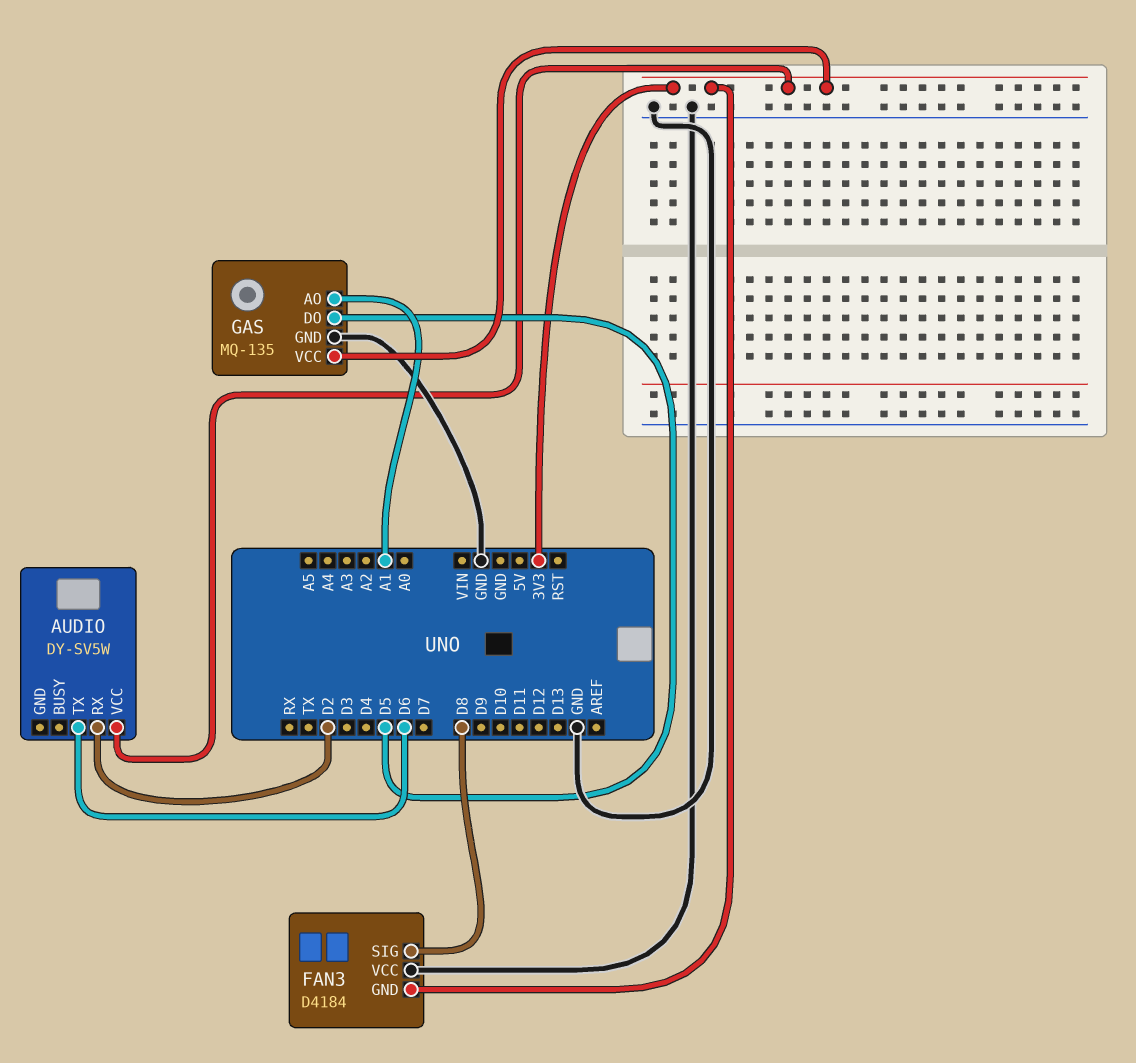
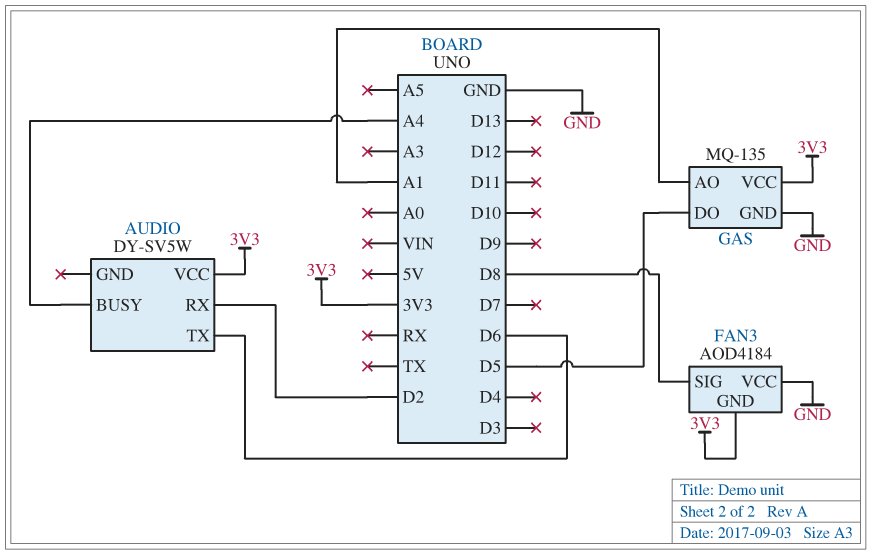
AUDIO pin BUSY: none -> A4
FAN3: D4184 -> AOD4184

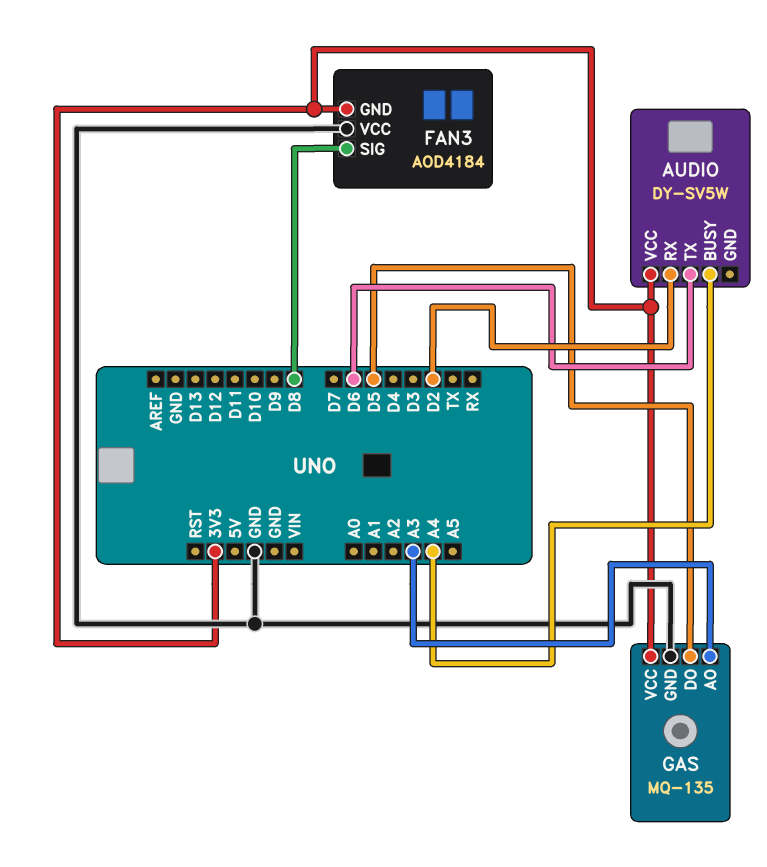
GAS pin AO: A1 -> A3

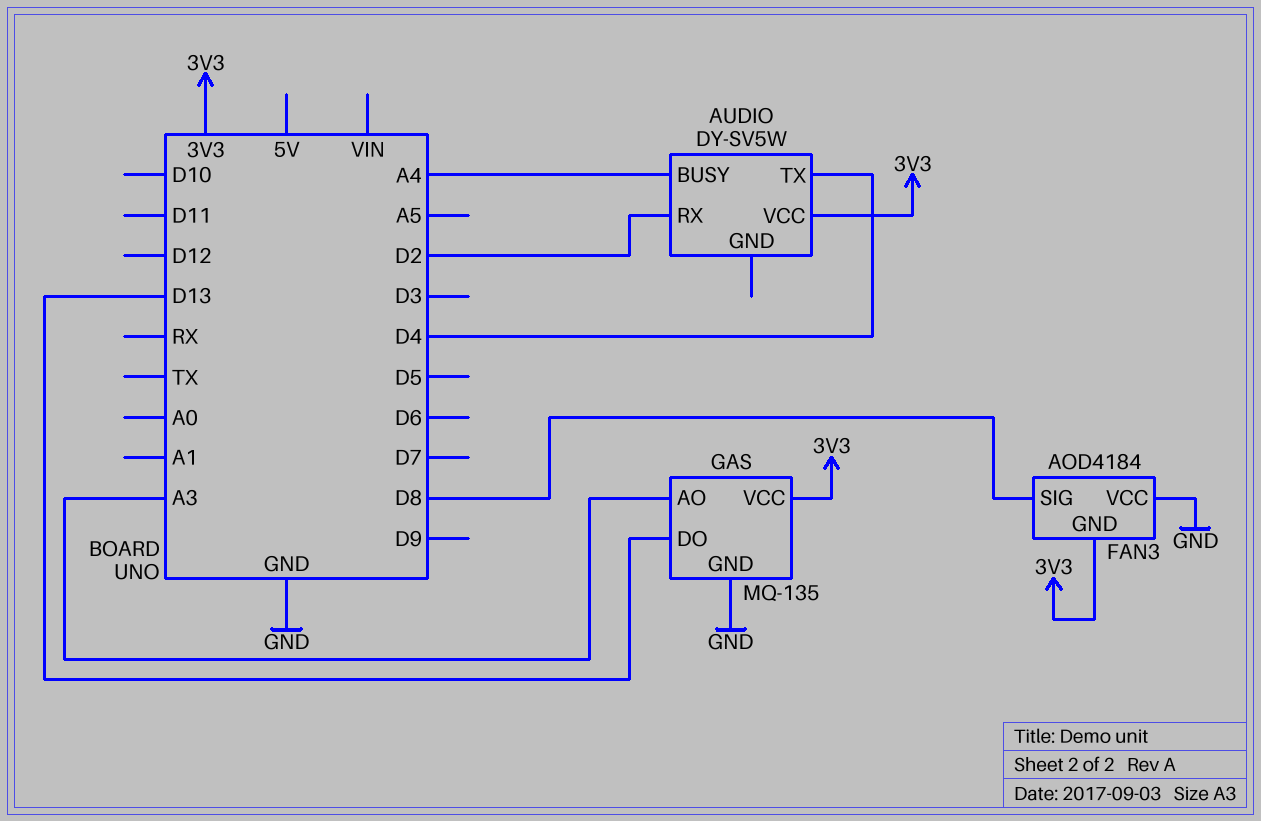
AUDIO pin TX: D6 -> D4
GAS pin DO: D5 -> D13

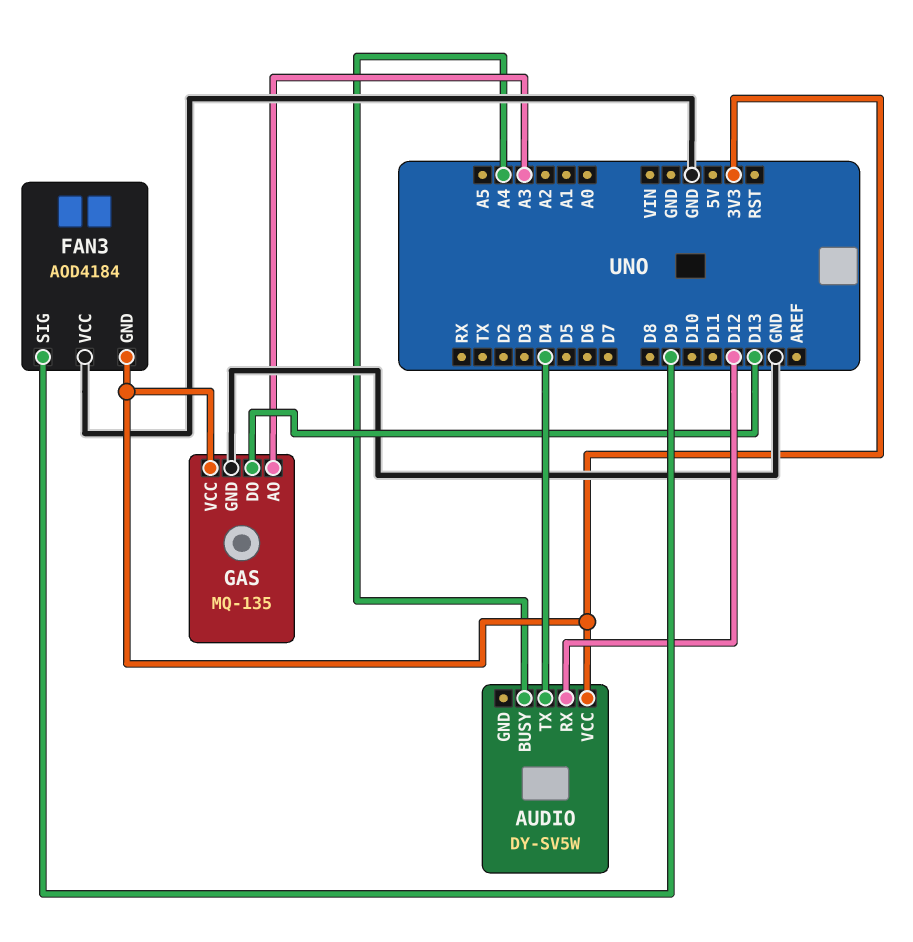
AUDIO pin RX: D2 -> D12
FAN3 pin SIG: D8 -> D9

